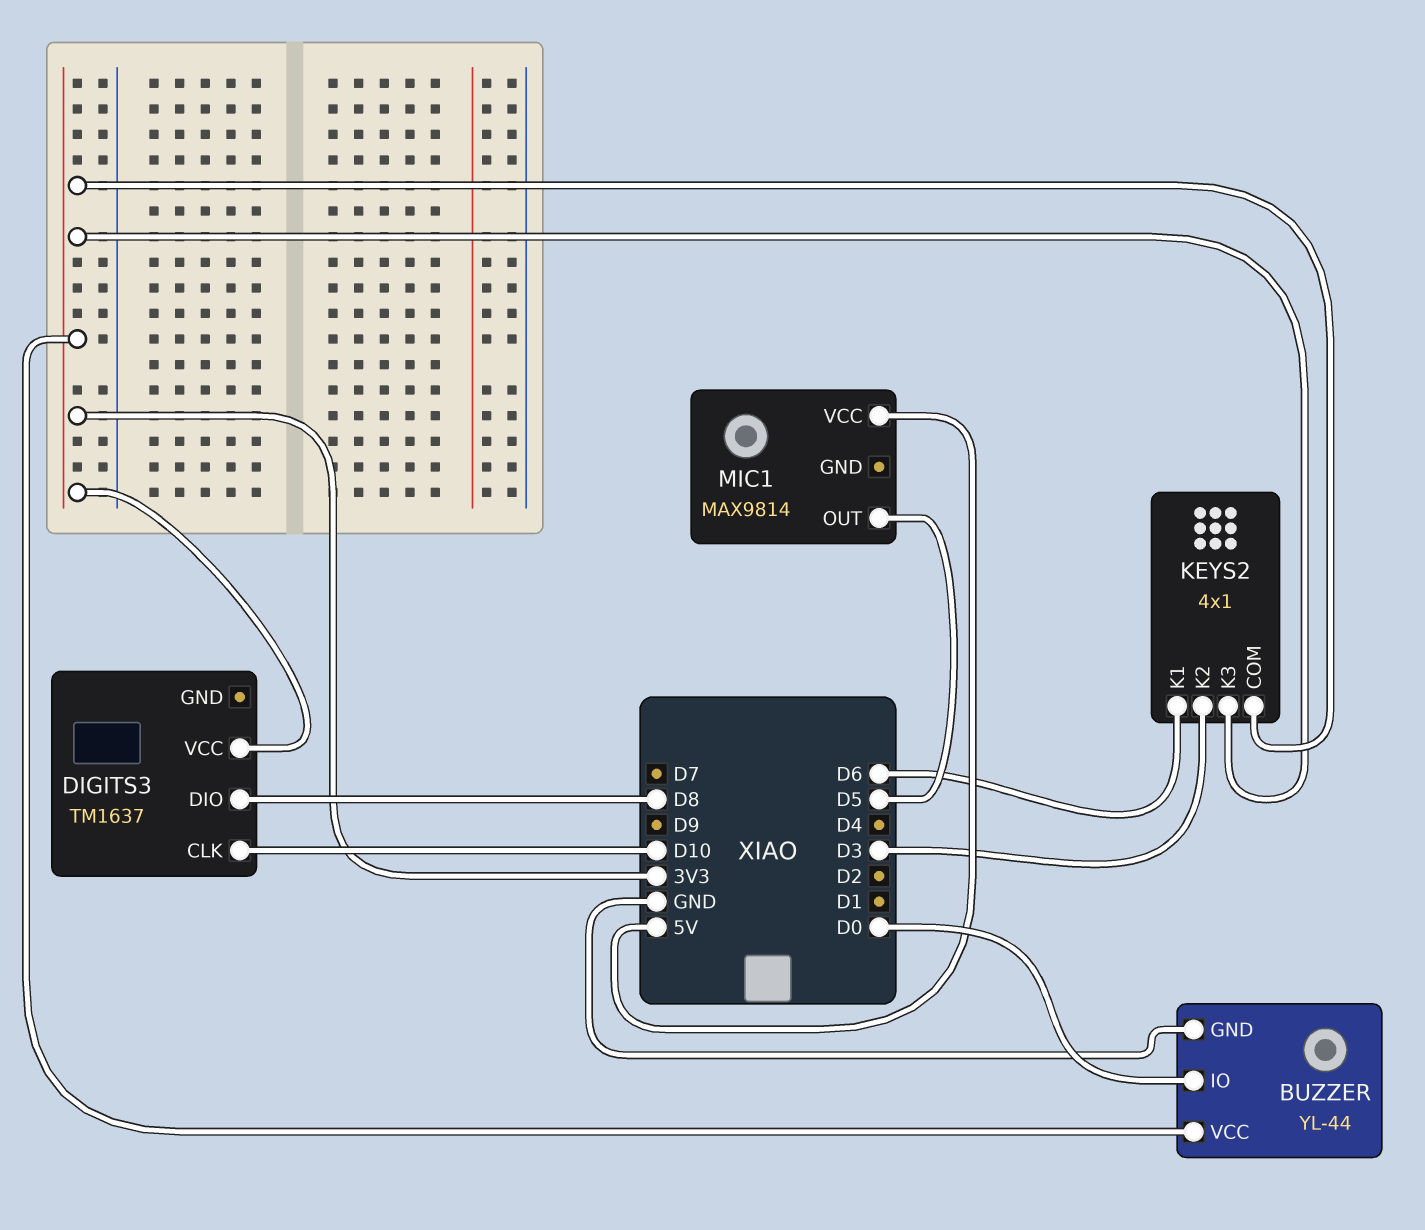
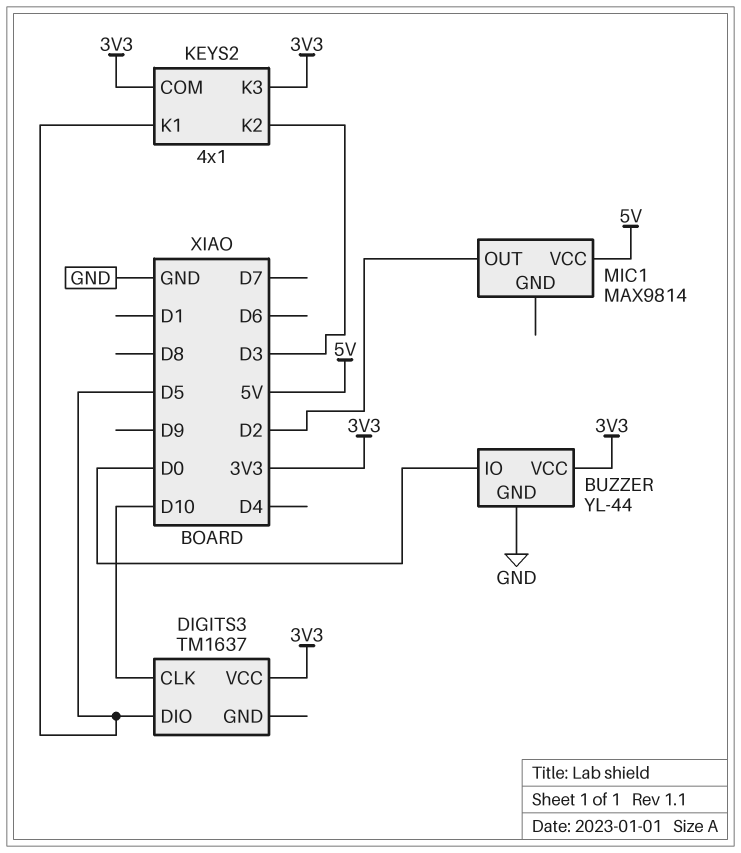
DIGITS3 pin DIO: D8 -> D5
KEYS2 pin K1: D6 -> D5
MIC1 pin OUT: D5 -> D2

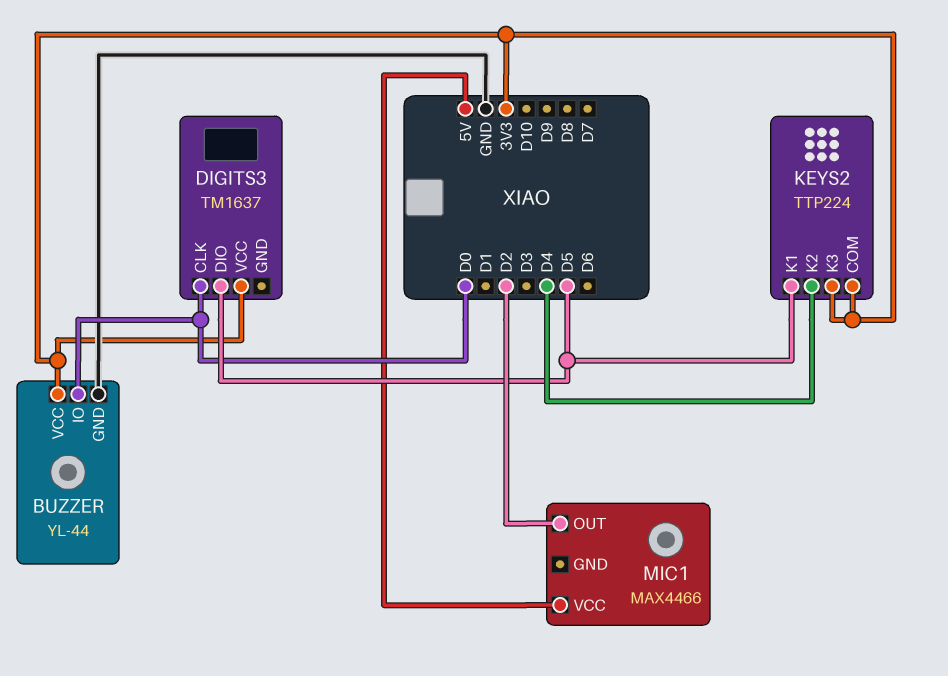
DIGITS3 pin CLK: D10 -> D0
KEYS2: 4x1 -> TTP224
KEYS2 pin K2: D3 -> D4
MIC1: MAX9814 -> MAX4466

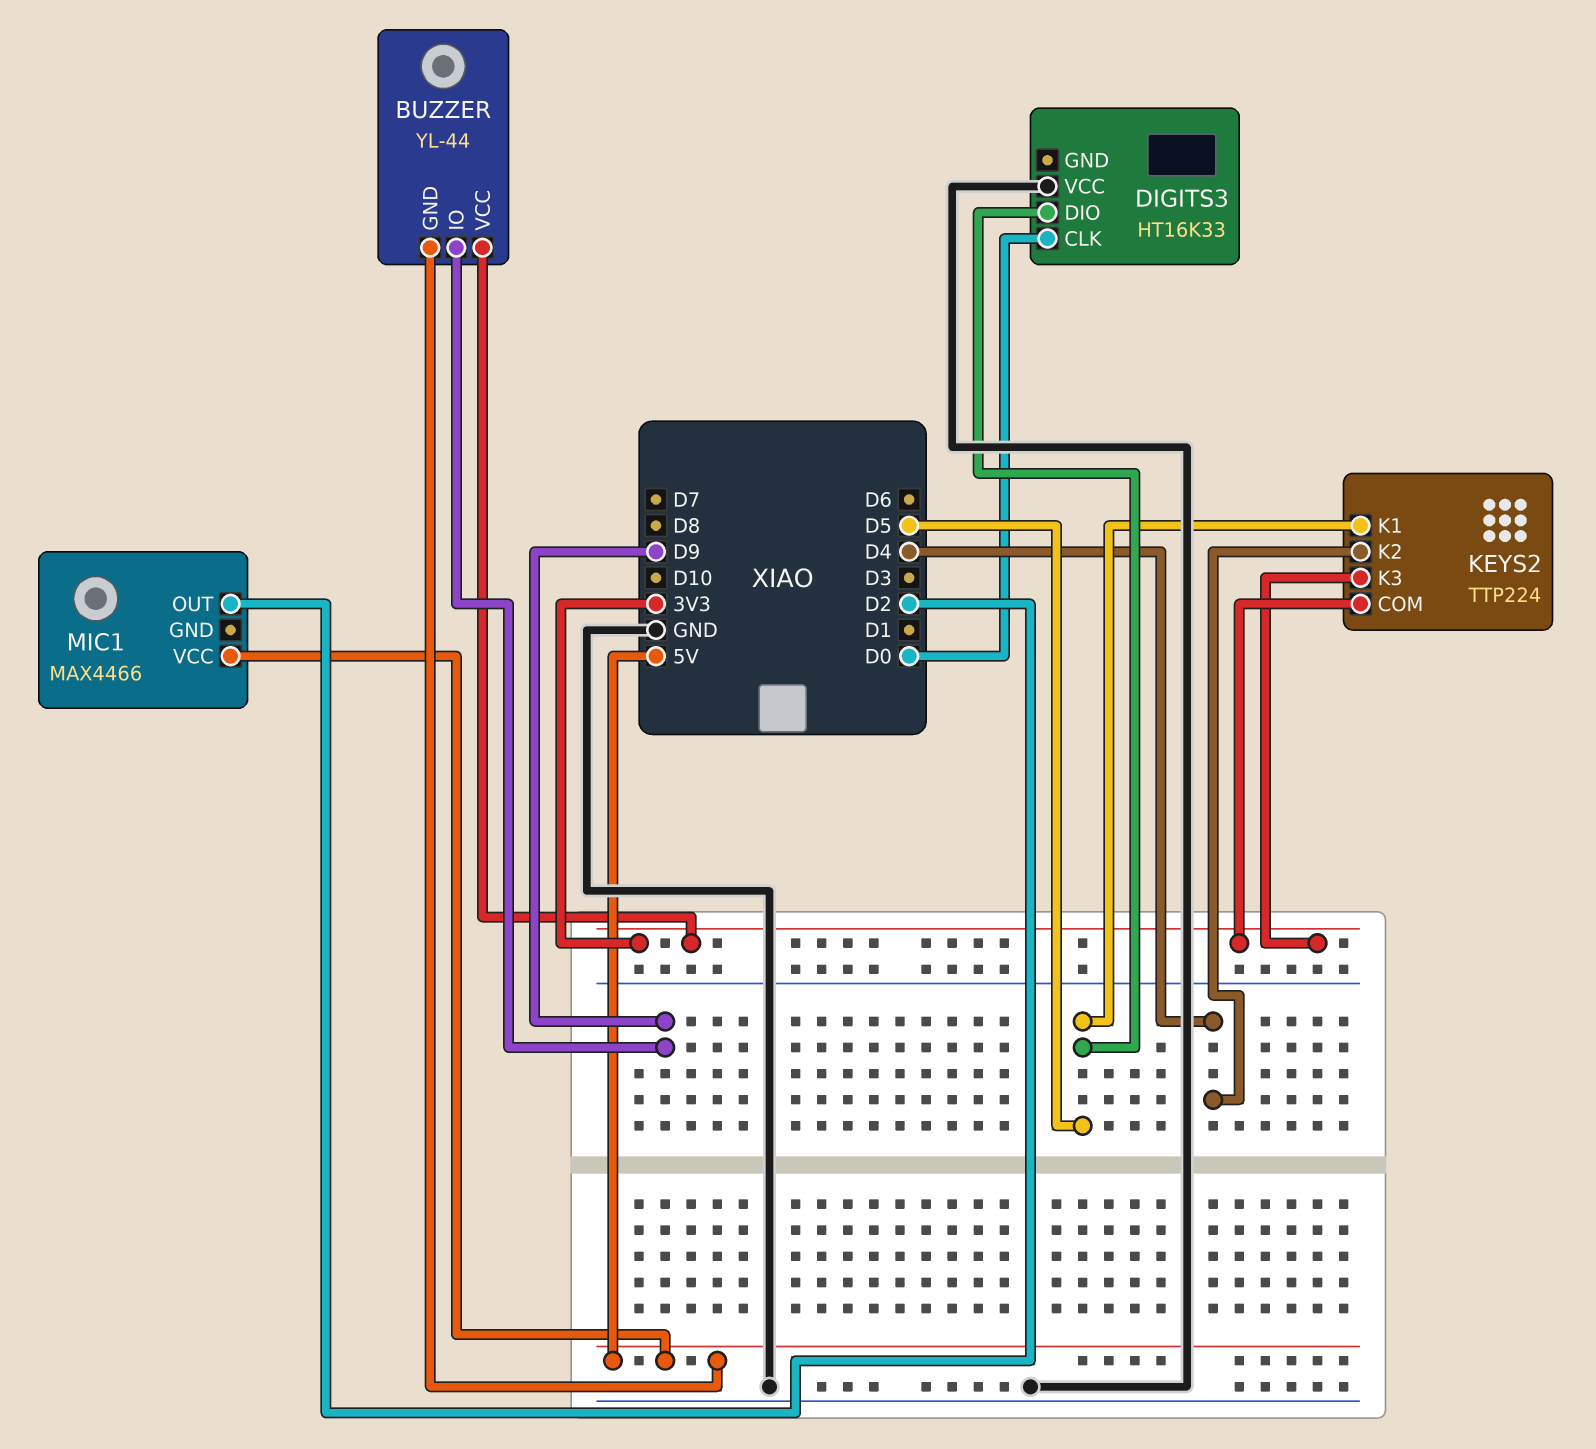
BUZZER pin GND: GND -> 5V
BUZZER pin IO: D0 -> D9
DIGITS3: TM1637 -> HT16K33
DIGITS3 pin VCC: 3V3 -> GND

